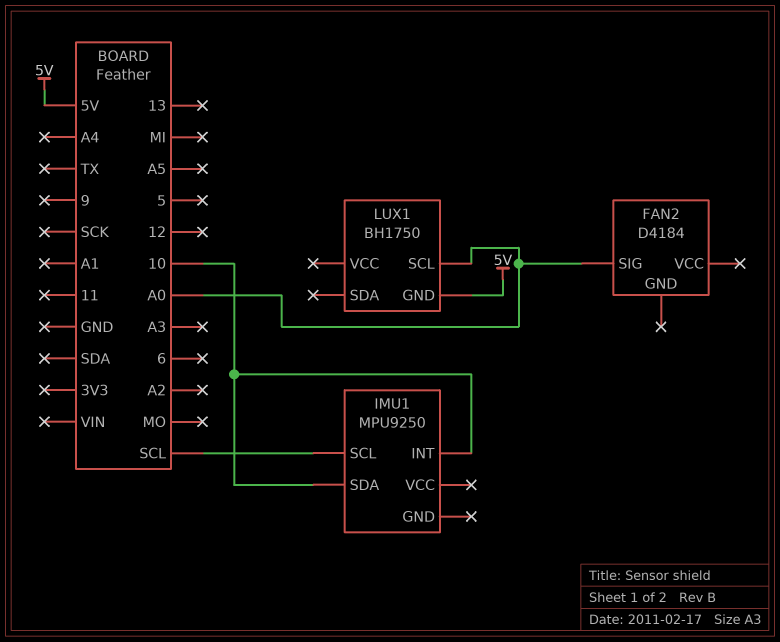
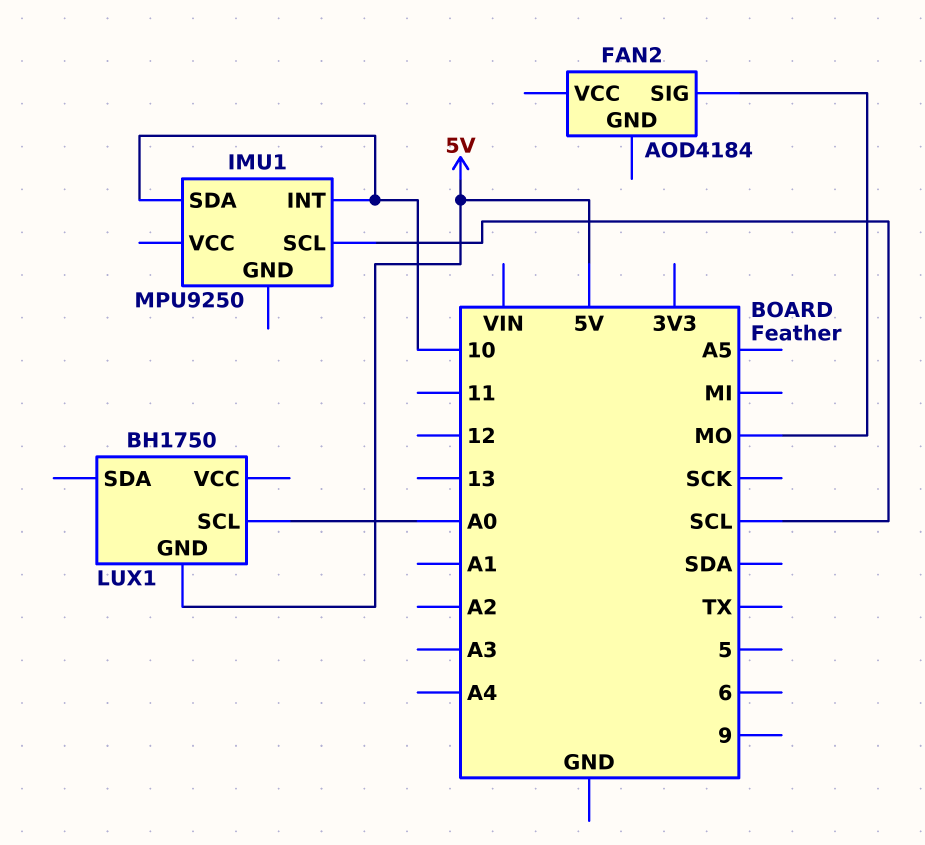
FAN2: D4184 -> AOD4184
FAN2 pin SIG: A0 -> MO

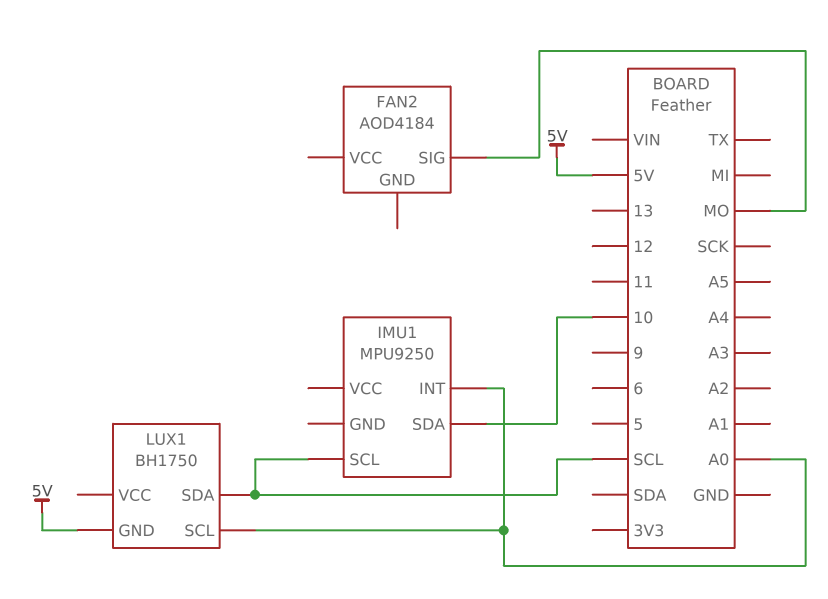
IMU1 pin INT: 10 -> A0
LUX1 pin SDA: none -> SCL

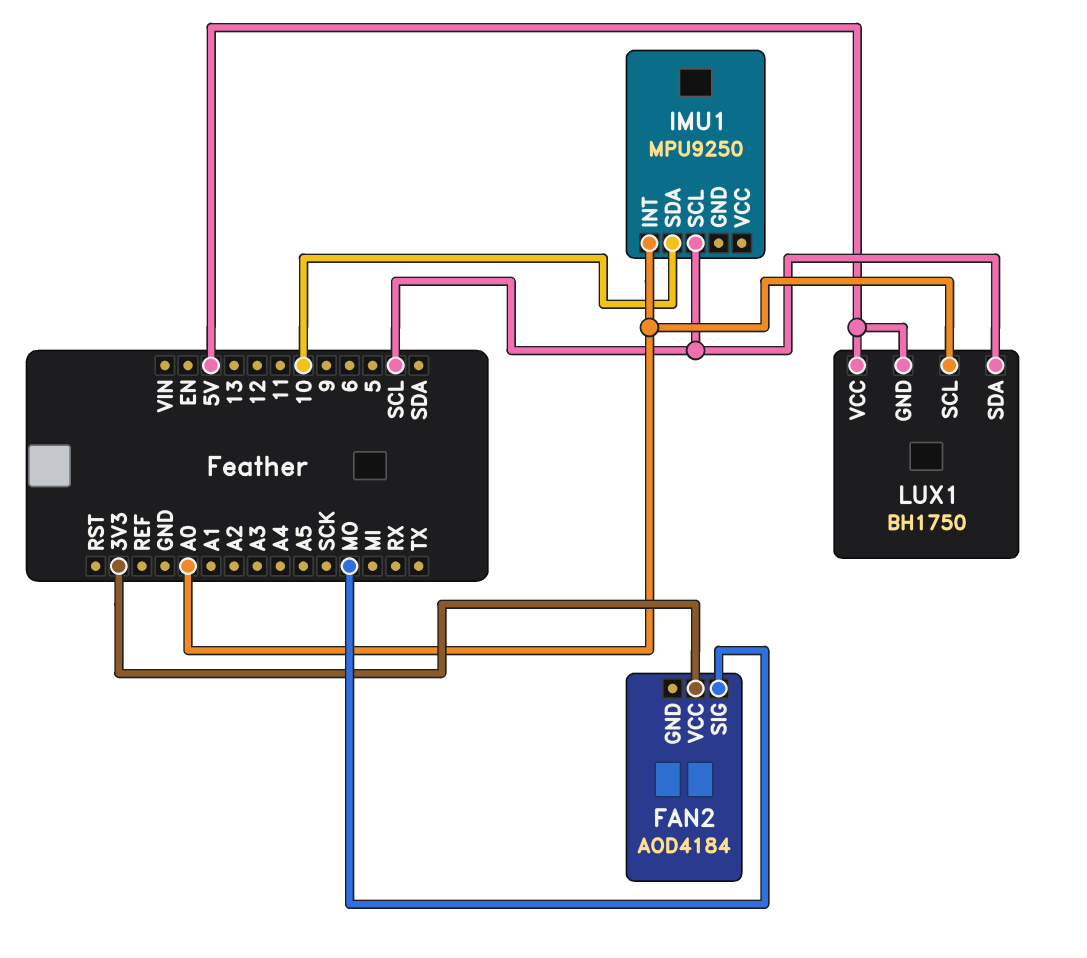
FAN2 pin VCC: none -> 3V3
LUX1 pin VCC: none -> 5V

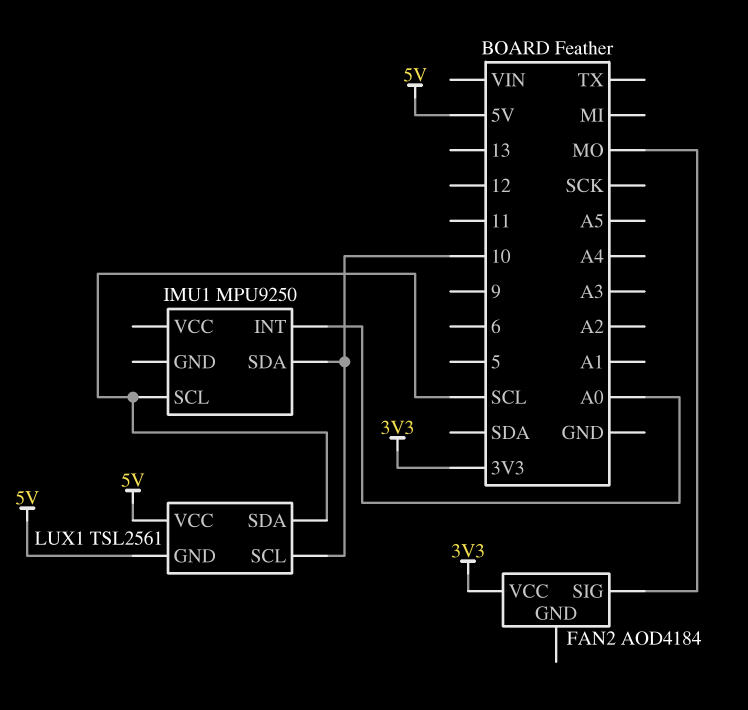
LUX1: BH1750 -> TSL2561
LUX1 pin SCL: A0 -> 10

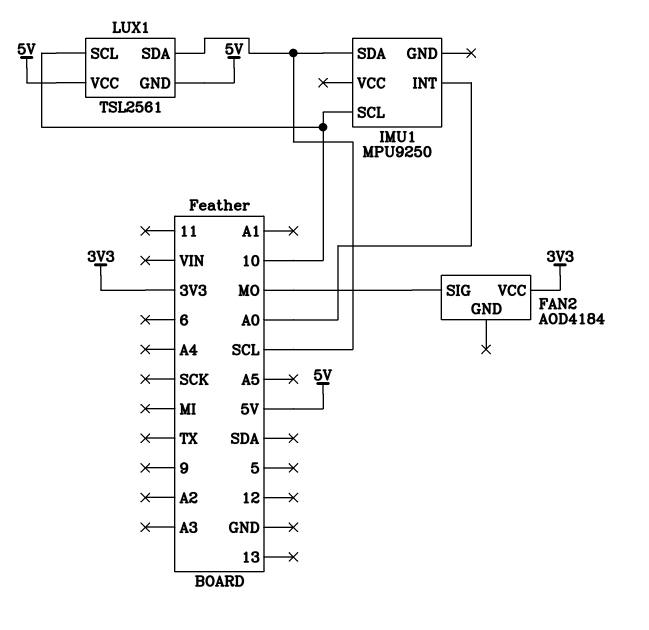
IMU1 pin SCL: SCL -> 10
IMU1 pin SDA: 10 -> SCL

